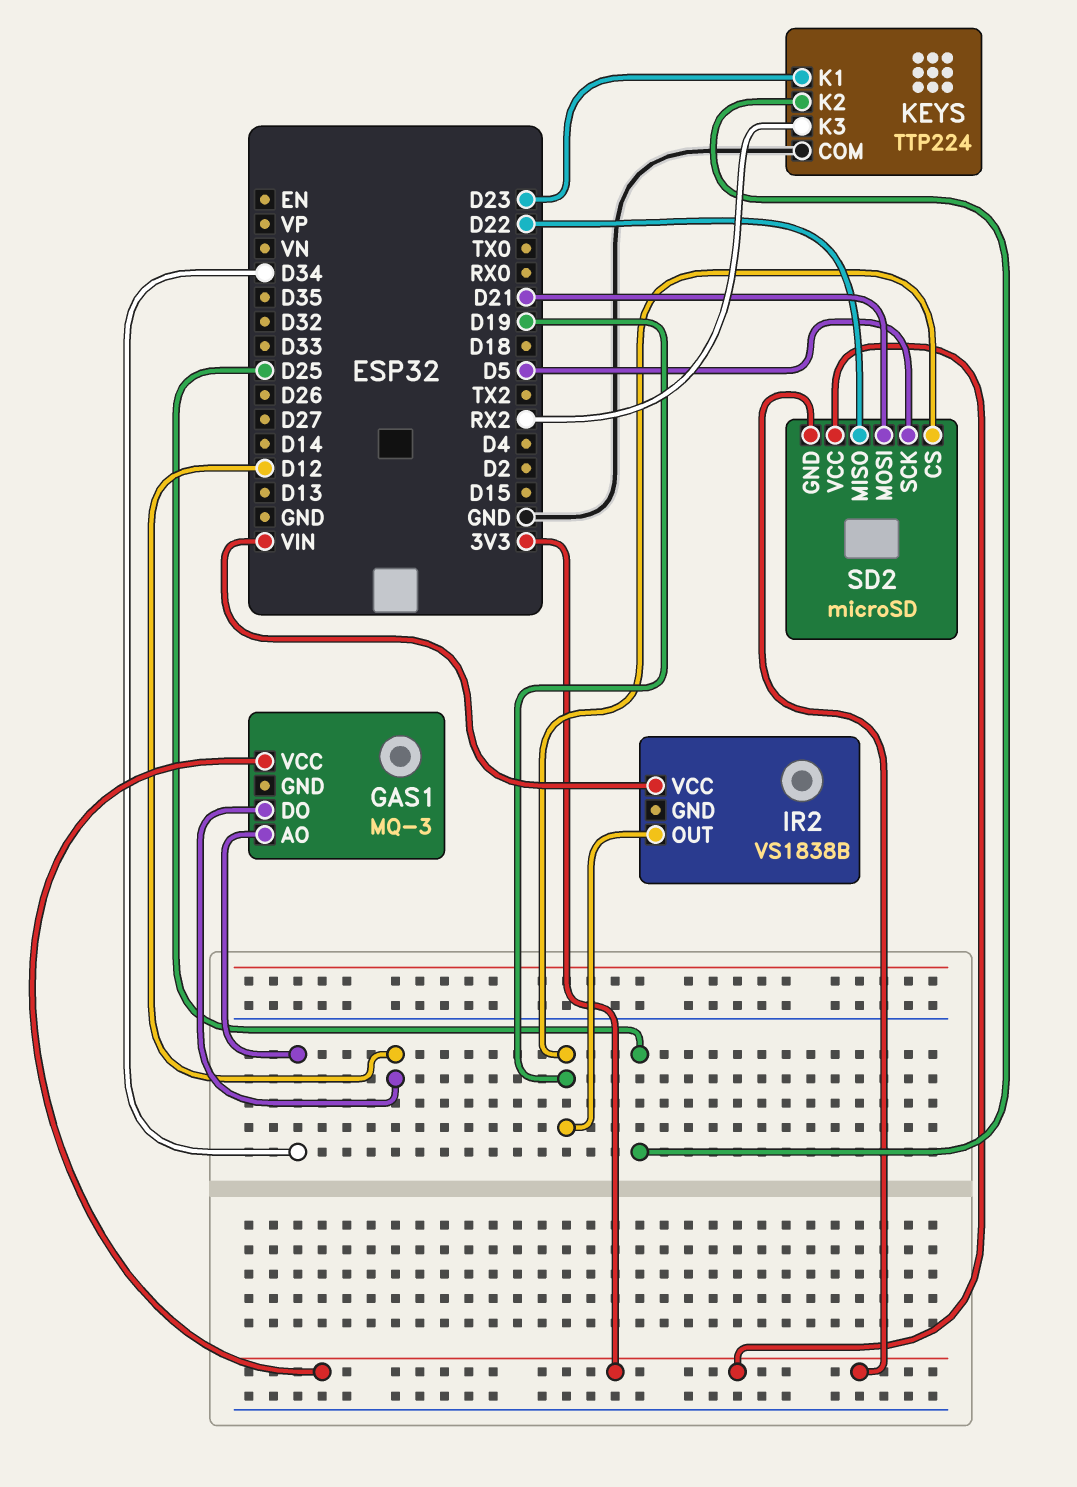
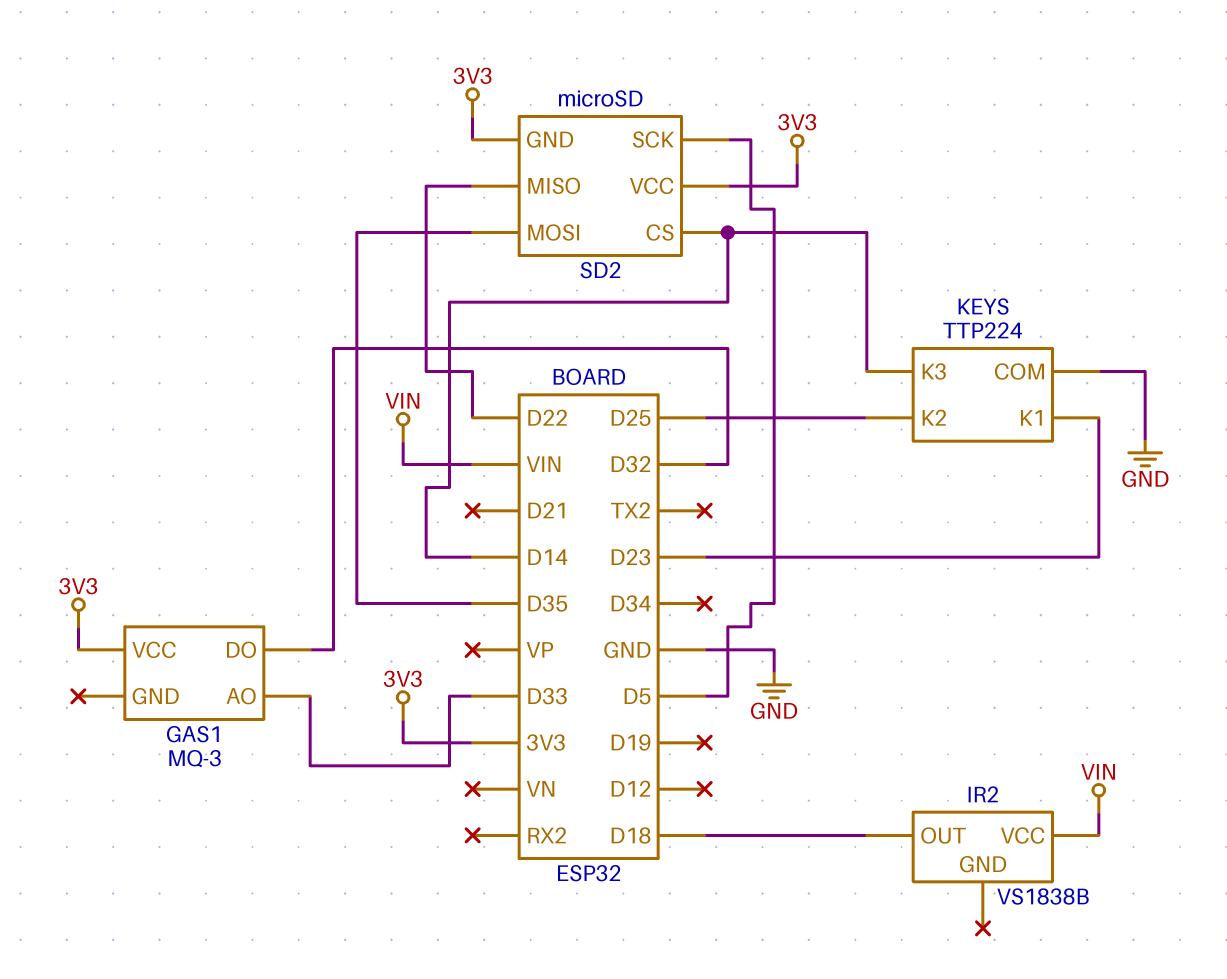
GAS1 pin AO: D34 -> D33
GAS1 pin DO: D12 -> D32
IR2 pin OUT: D19 -> D18
KEYS pin K3: RX2 -> D14
SD2 pin CS: D19 -> D14
SD2 pin MOSI: D21 -> D35

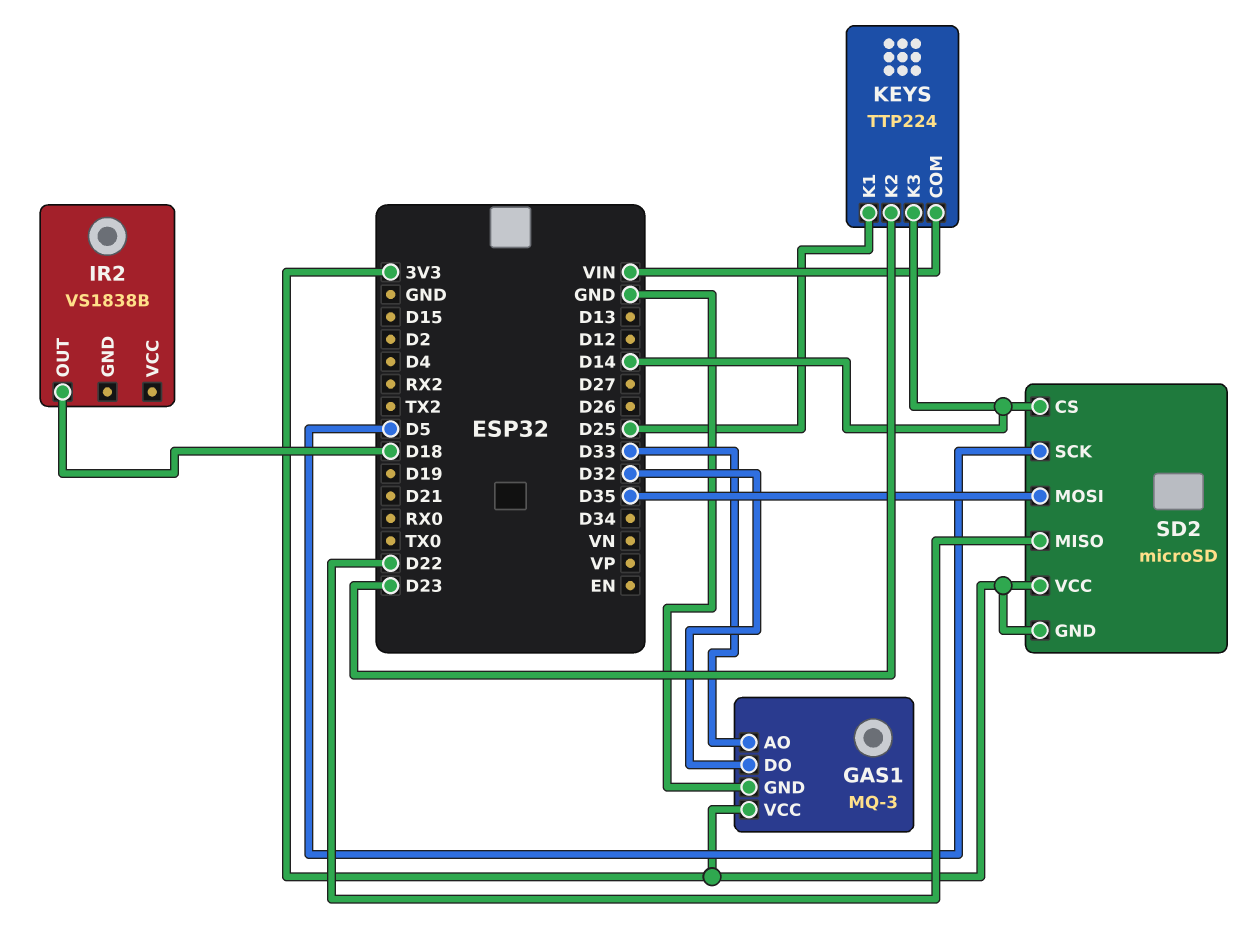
GAS1 pin GND: none -> GND
IR2 pin VCC: VIN -> none
KEYS pin COM: GND -> VIN
KEYS pin K1: D23 -> D25
KEYS pin K2: D25 -> D23

